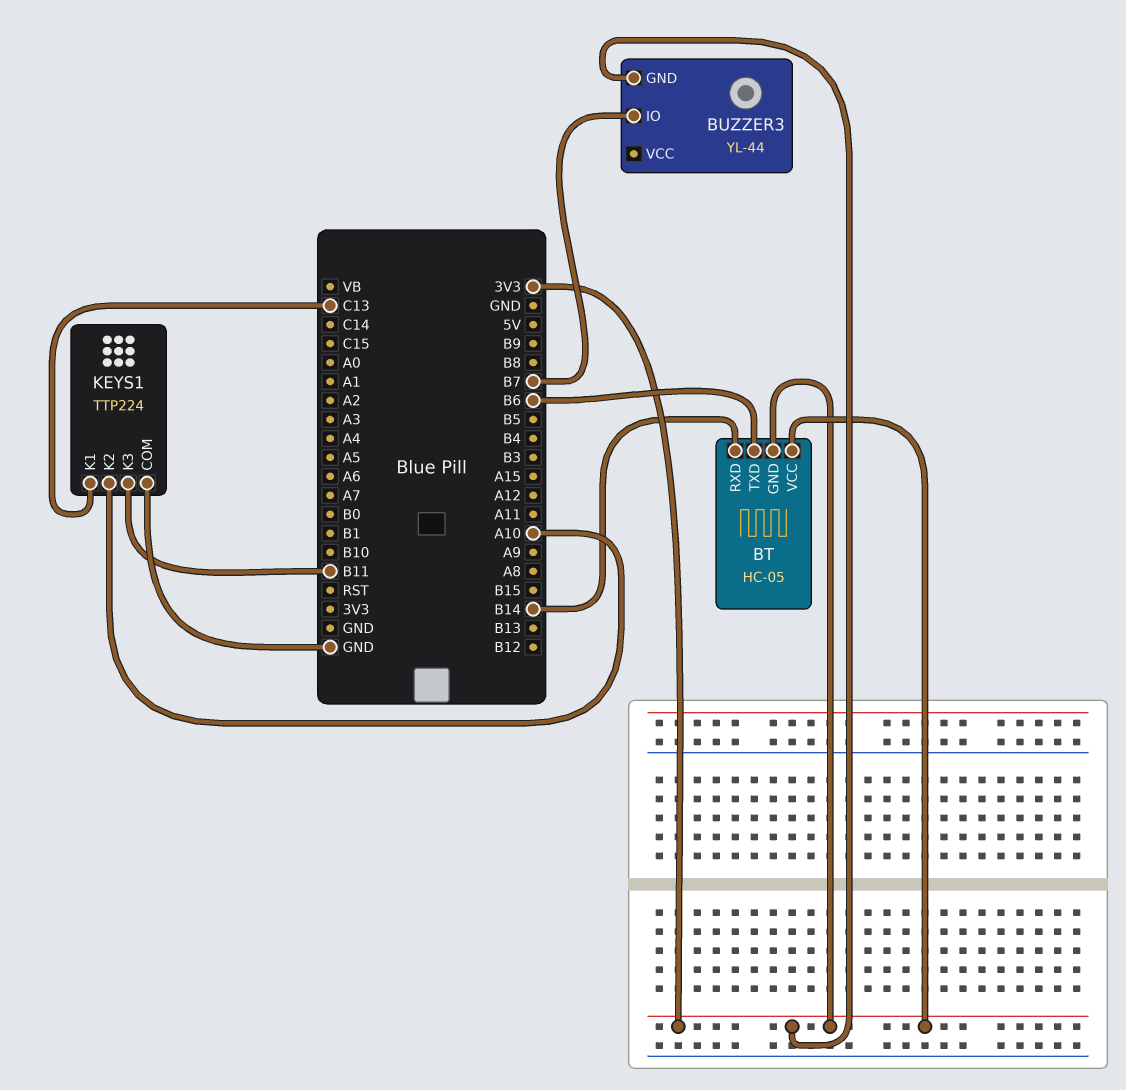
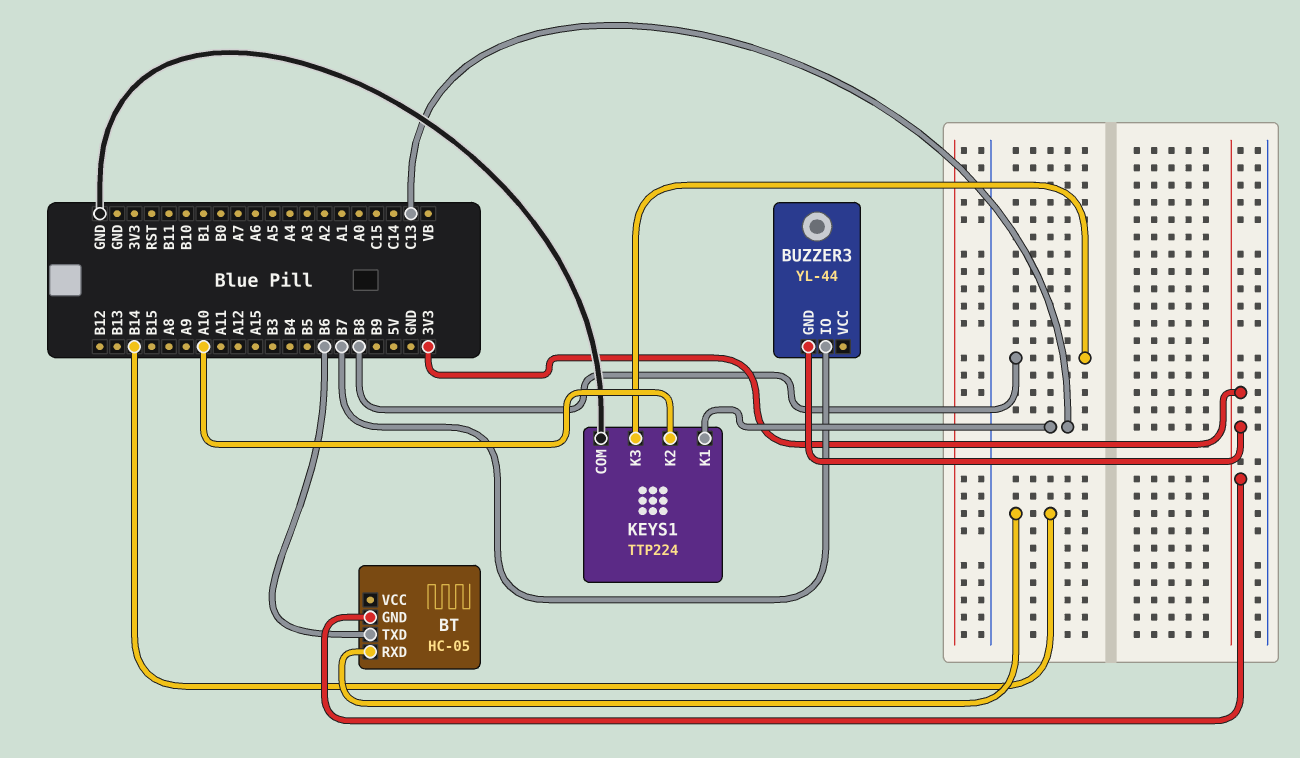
BT pin VCC: 3V3 -> none
KEYS1 pin K3: B11 -> B8

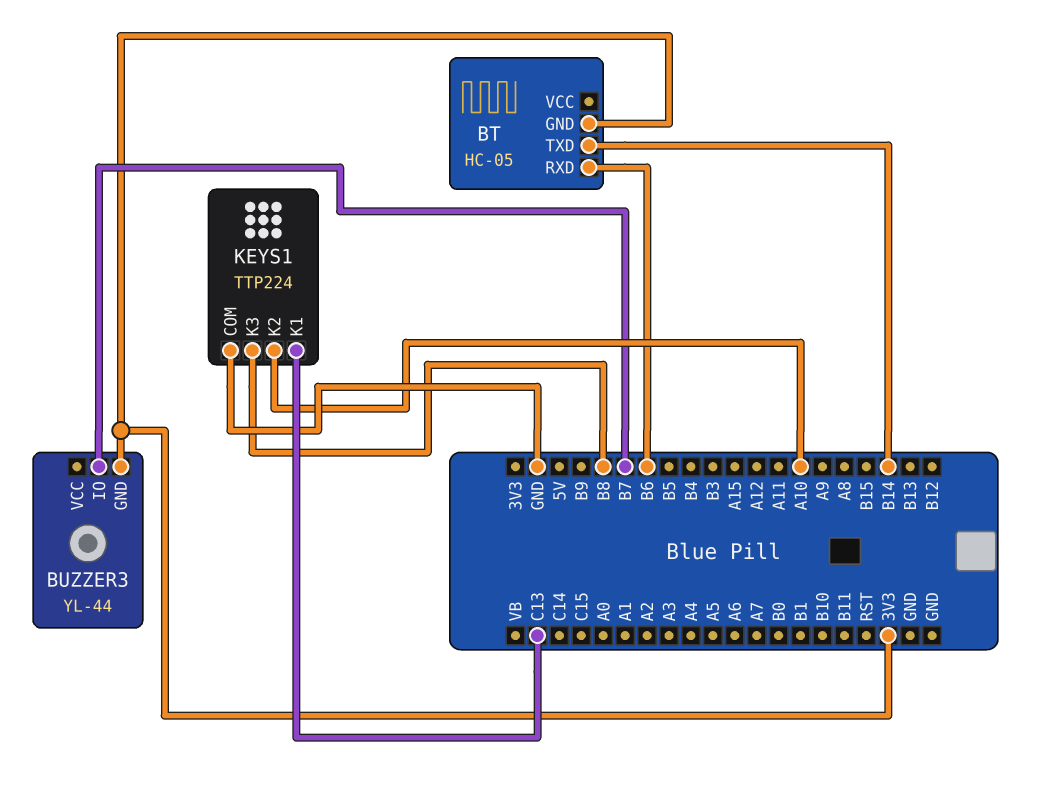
BT pin RXD: B14 -> B6
BT pin TXD: B6 -> B14

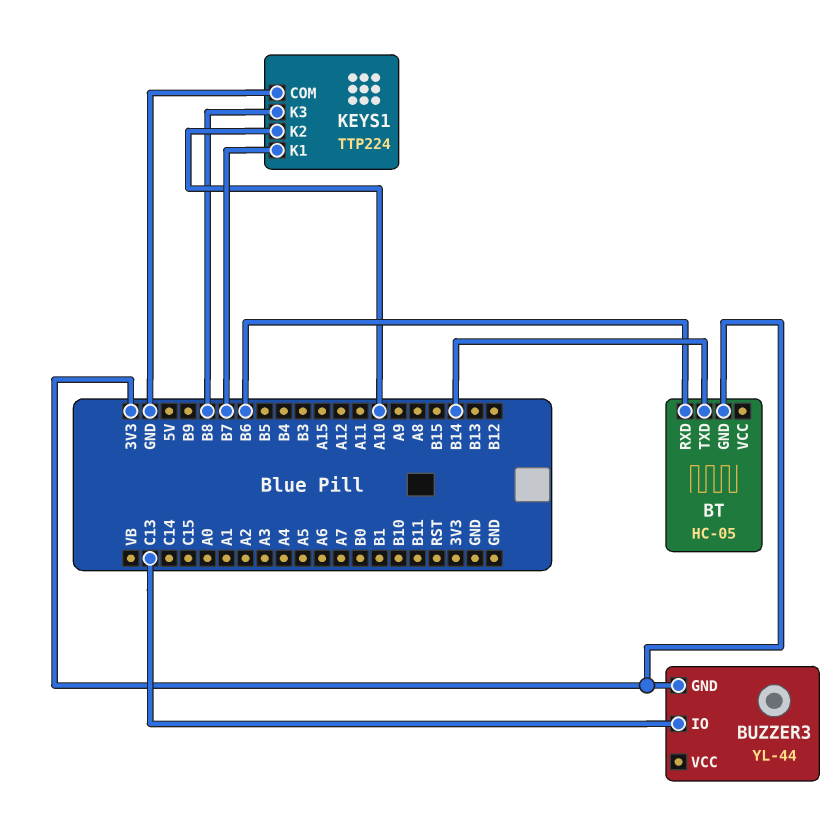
BUZZER3 pin IO: B7 -> C13
KEYS1 pin K1: C13 -> B7

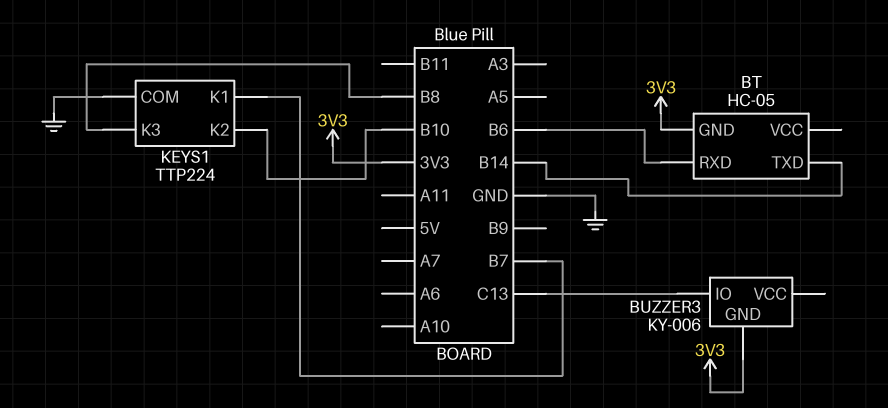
BUZZER3: YL-44 -> KY-006
KEYS1 pin K2: A10 -> B10

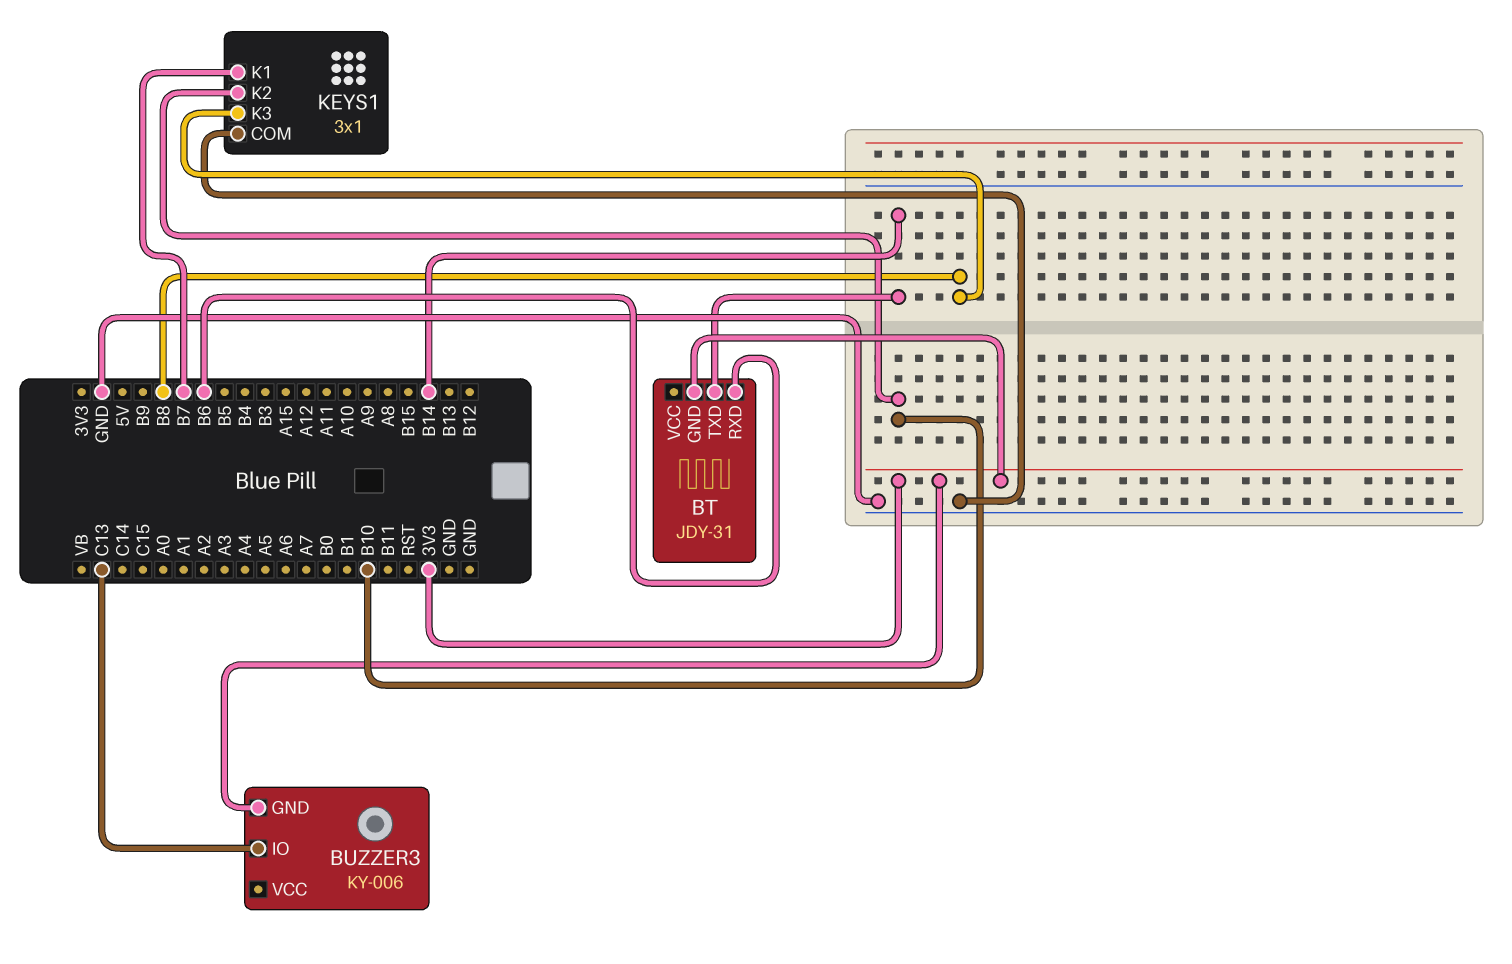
BT: HC-05 -> JDY-31
KEYS1: TTP224 -> 3x1

